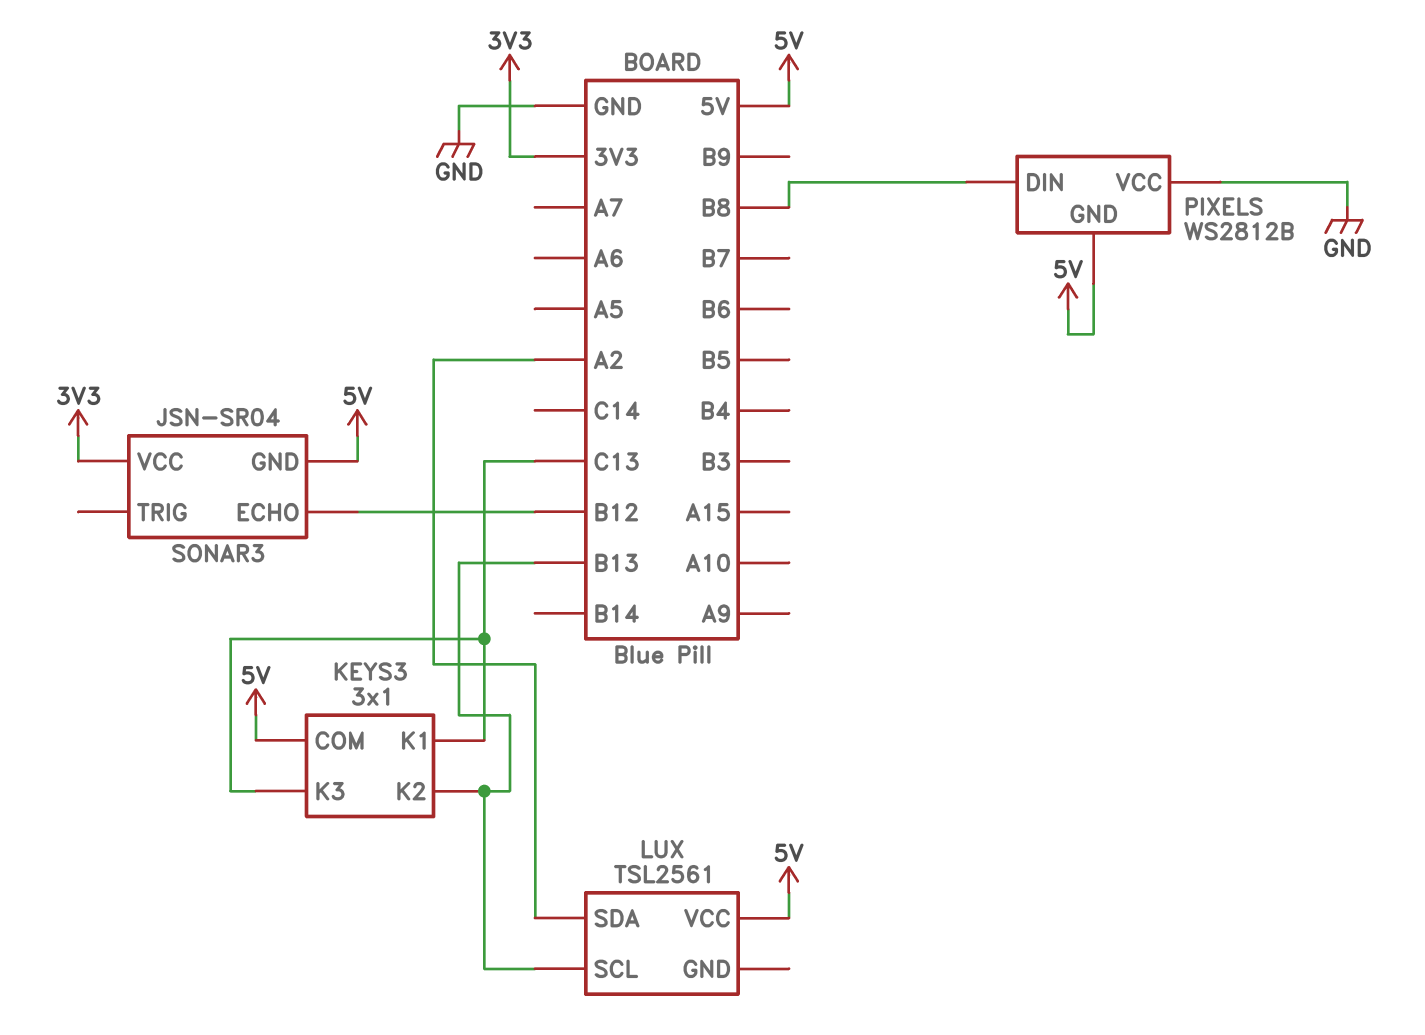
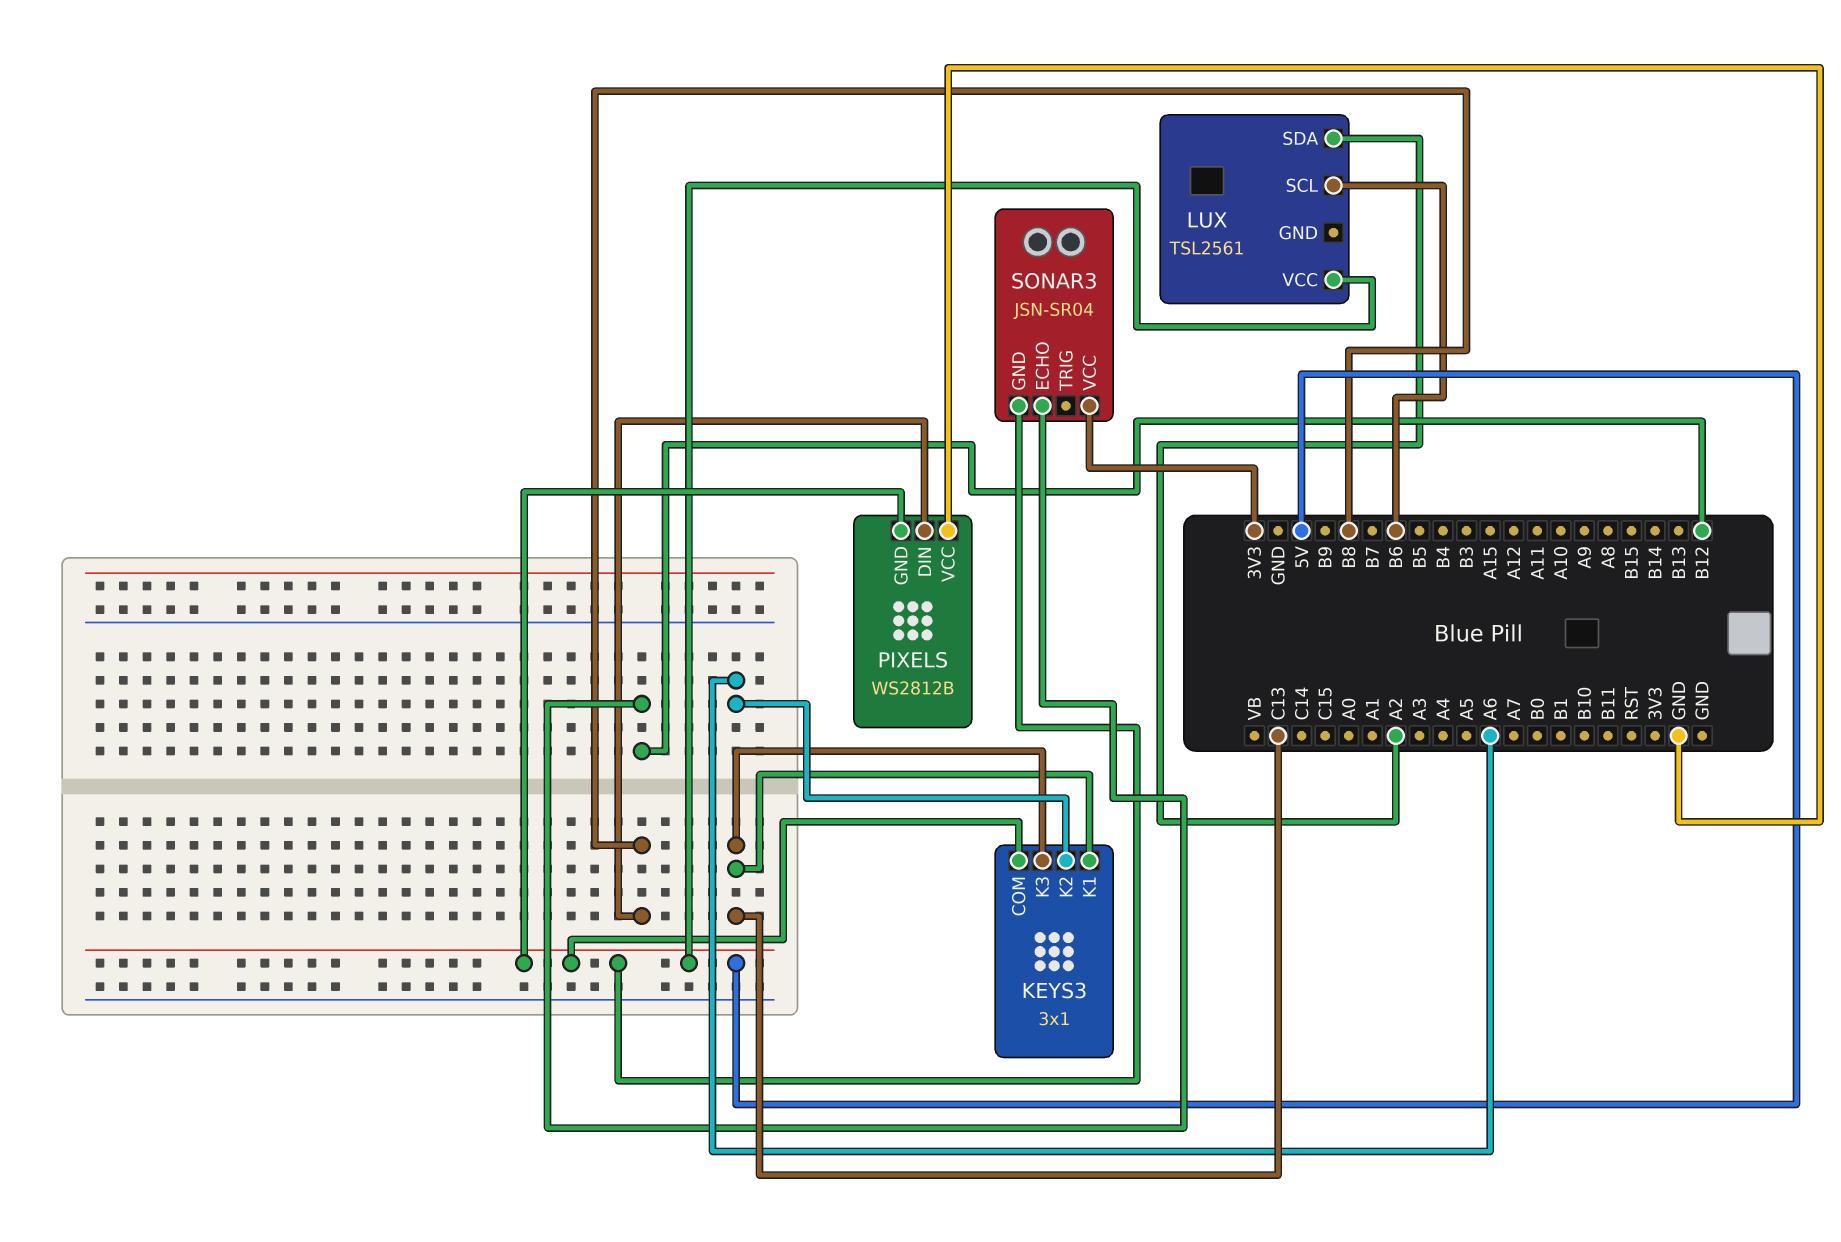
KEYS3 pin K2: B13 -> A6
LUX pin SCL: B13 -> B6

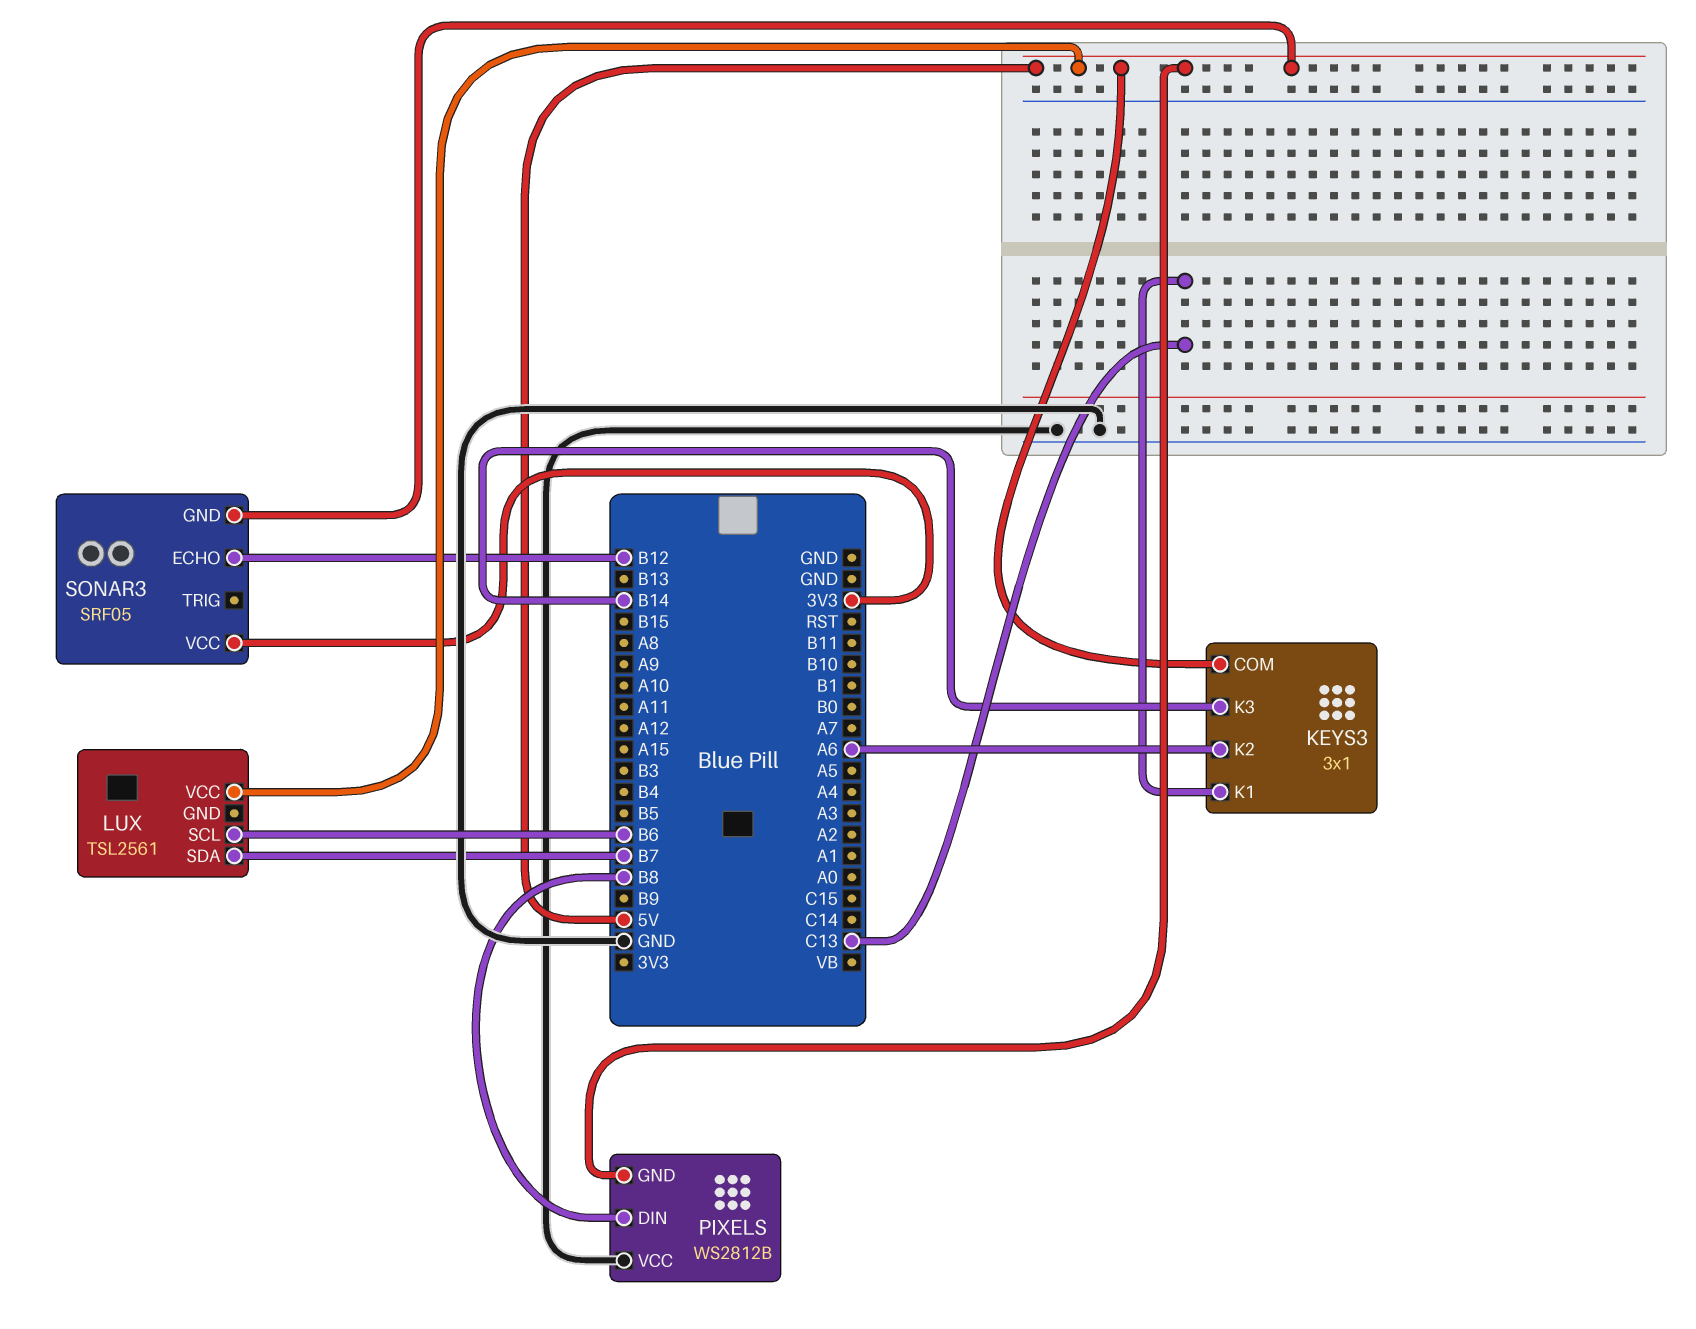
KEYS3 pin K3: C13 -> B14
LUX pin SDA: A2 -> B7
SONAR3: JSN-SR04 -> SRF05

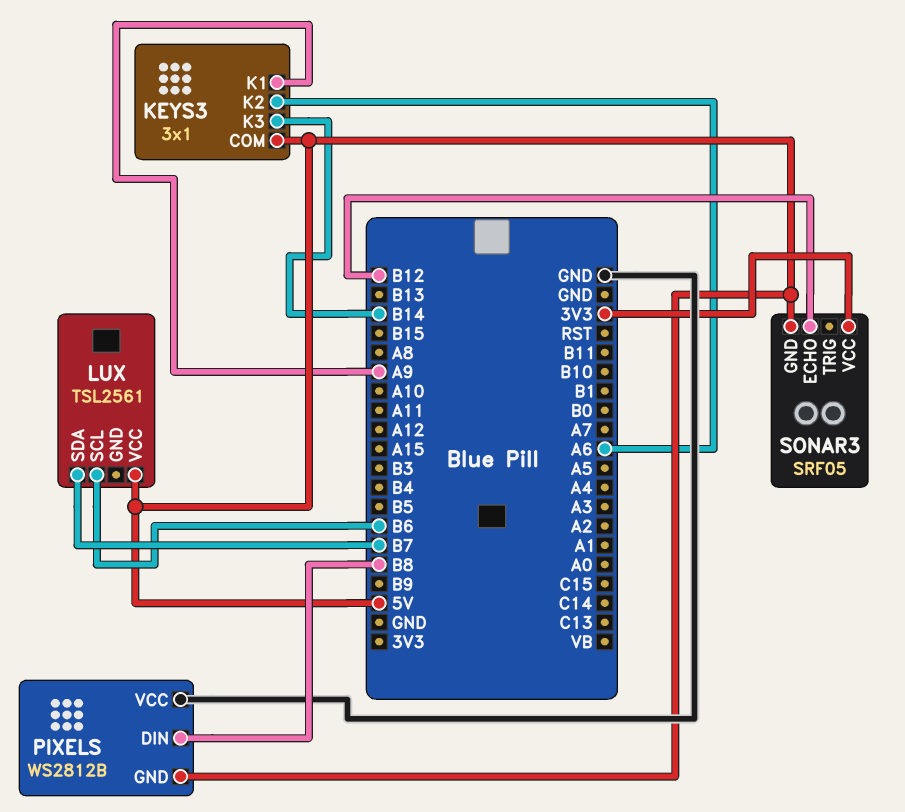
KEYS3 pin K1: C13 -> A9

